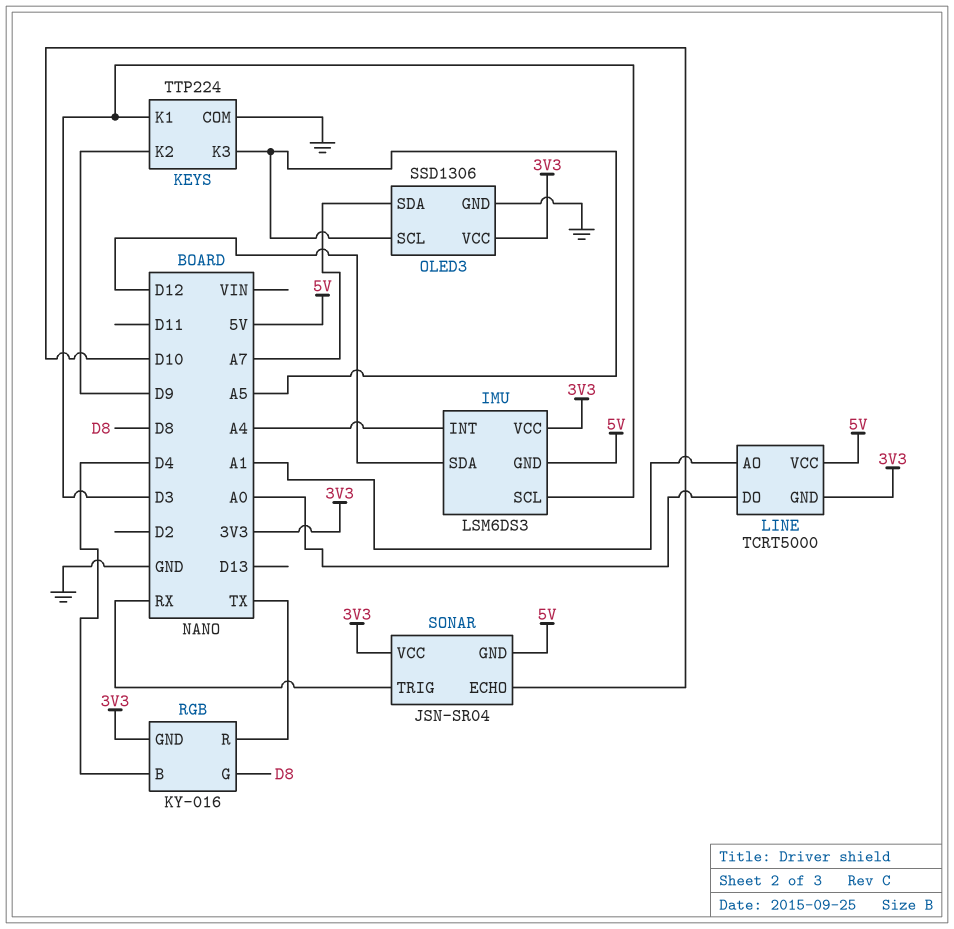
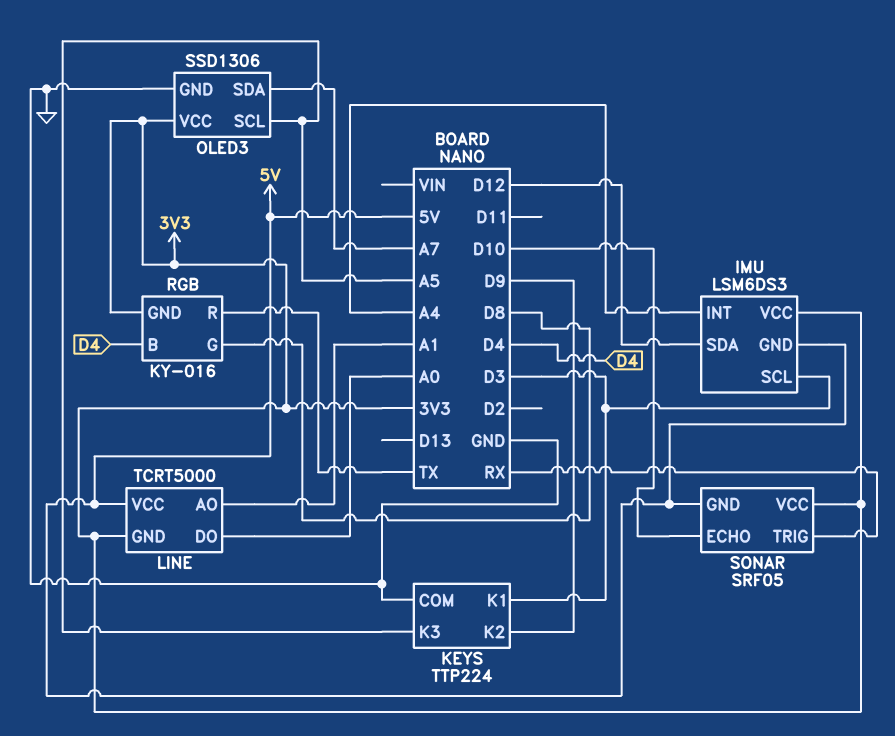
SONAR: JSN-SR04 -> SRF05

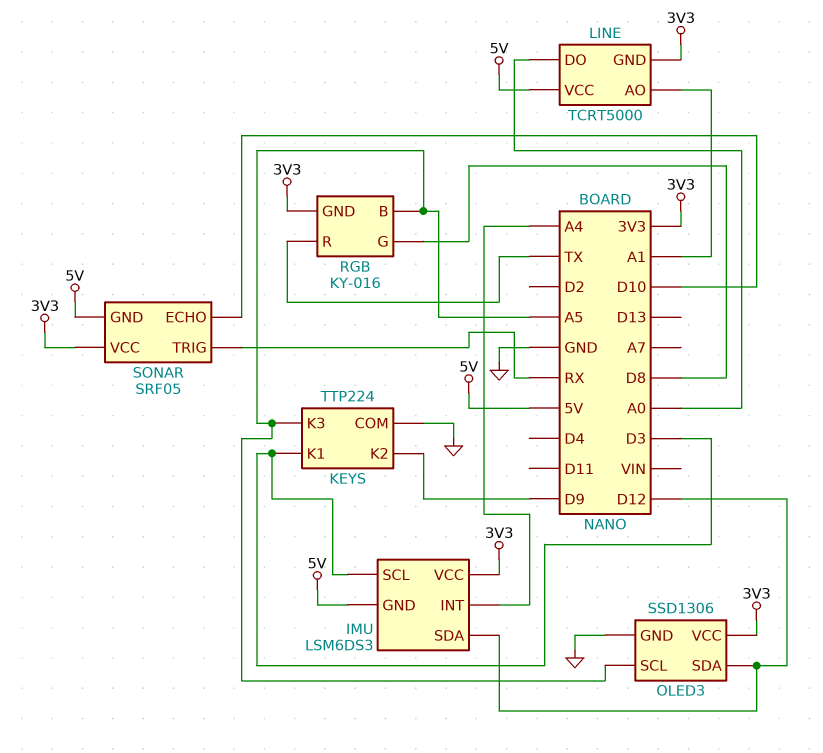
OLED3 pin SDA: A7 -> D12
RGB pin B: D4 -> A5

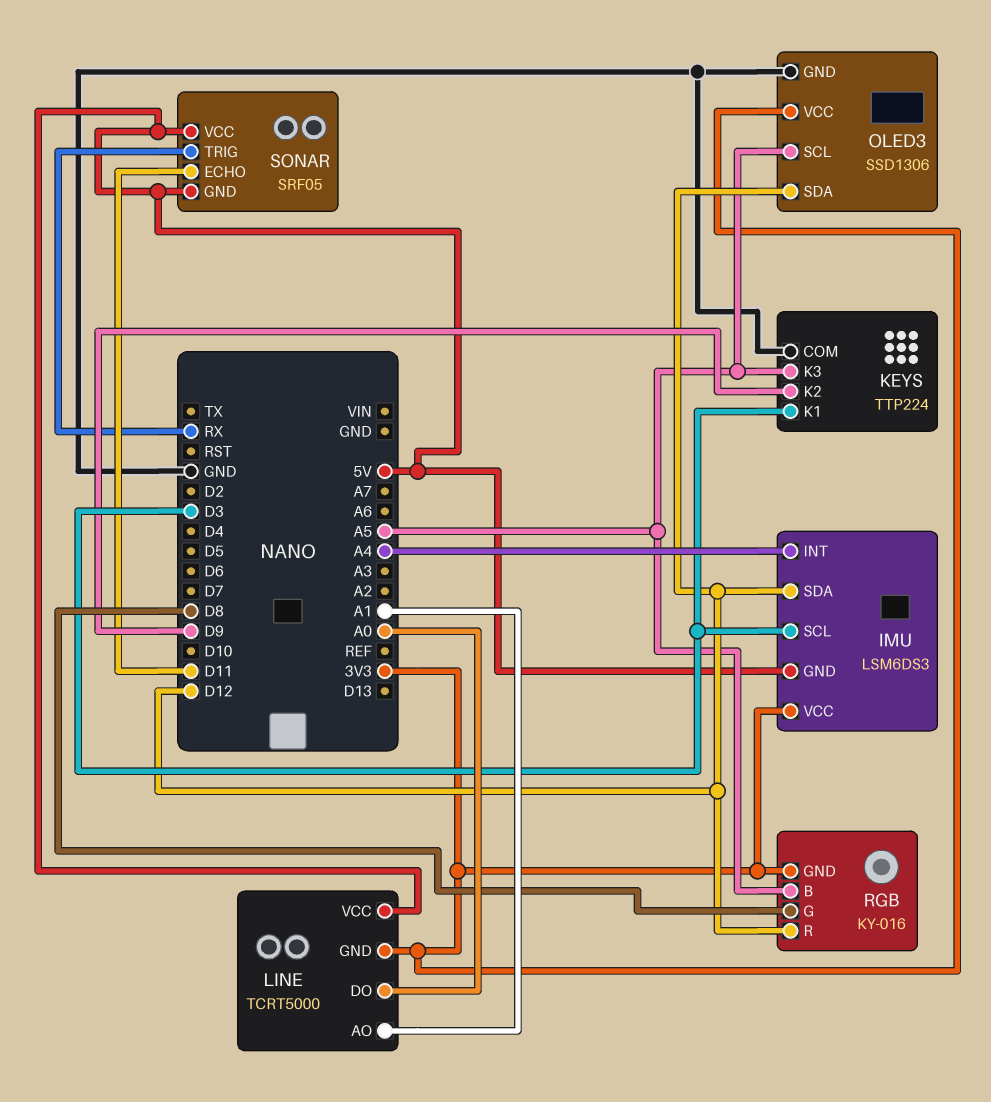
RGB pin R: TX -> D12
SONAR pin ECHO: D10 -> D11
SONAR pin VCC: 3V3 -> 5V

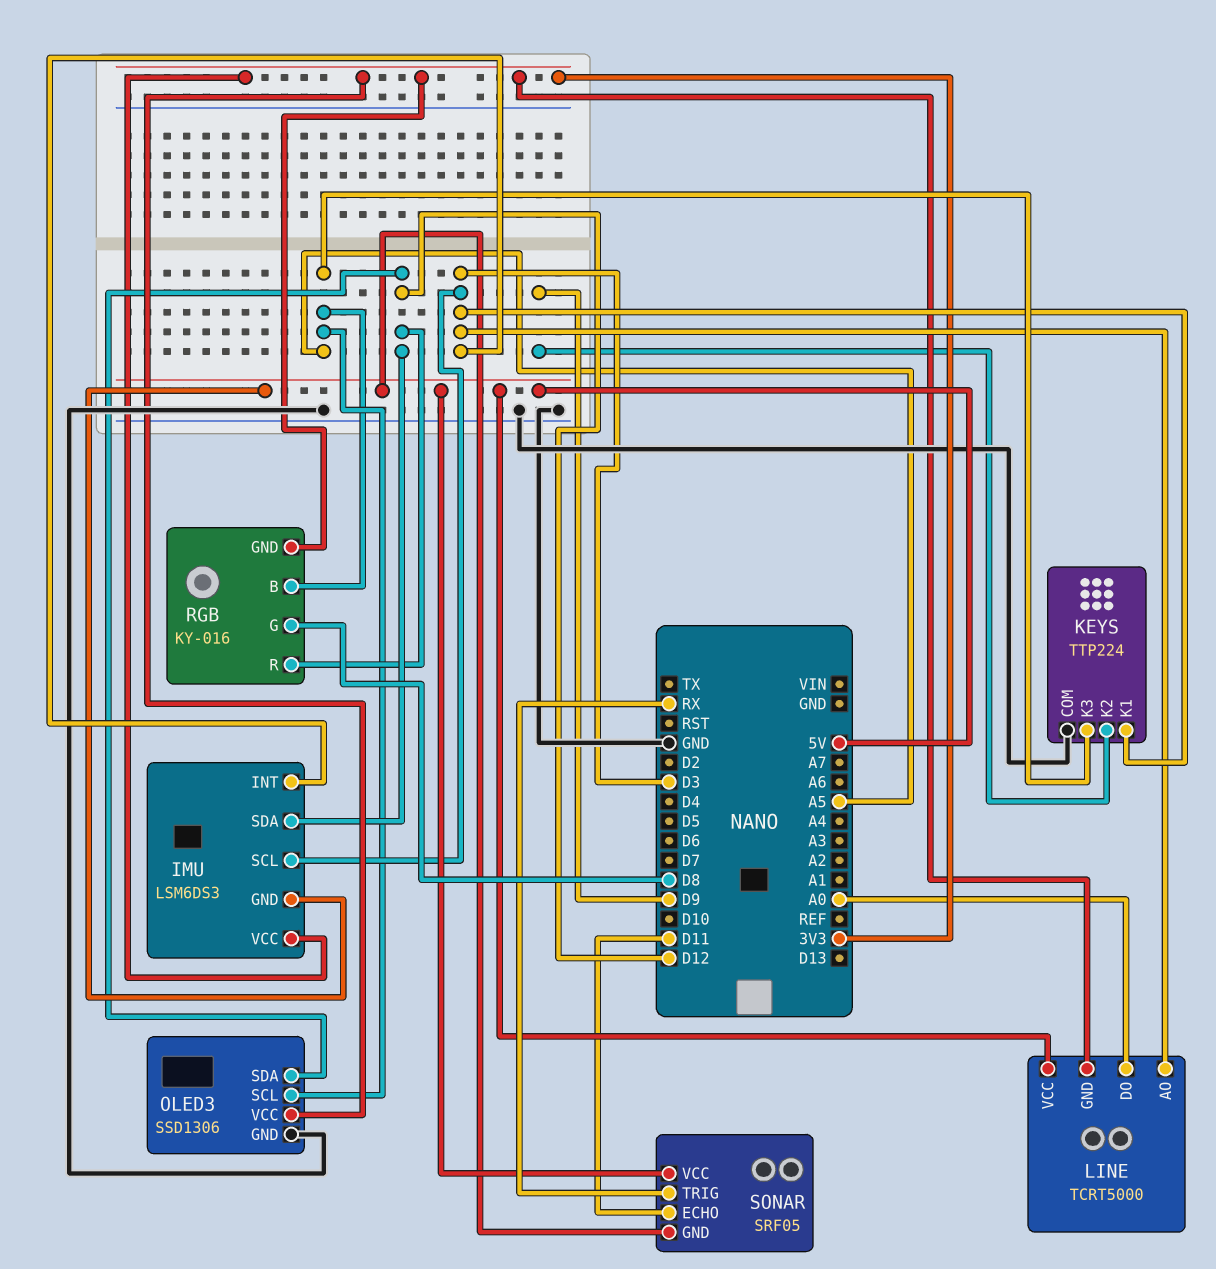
IMU pin INT: A4 -> D3
LINE pin AO: A1 -> D3

